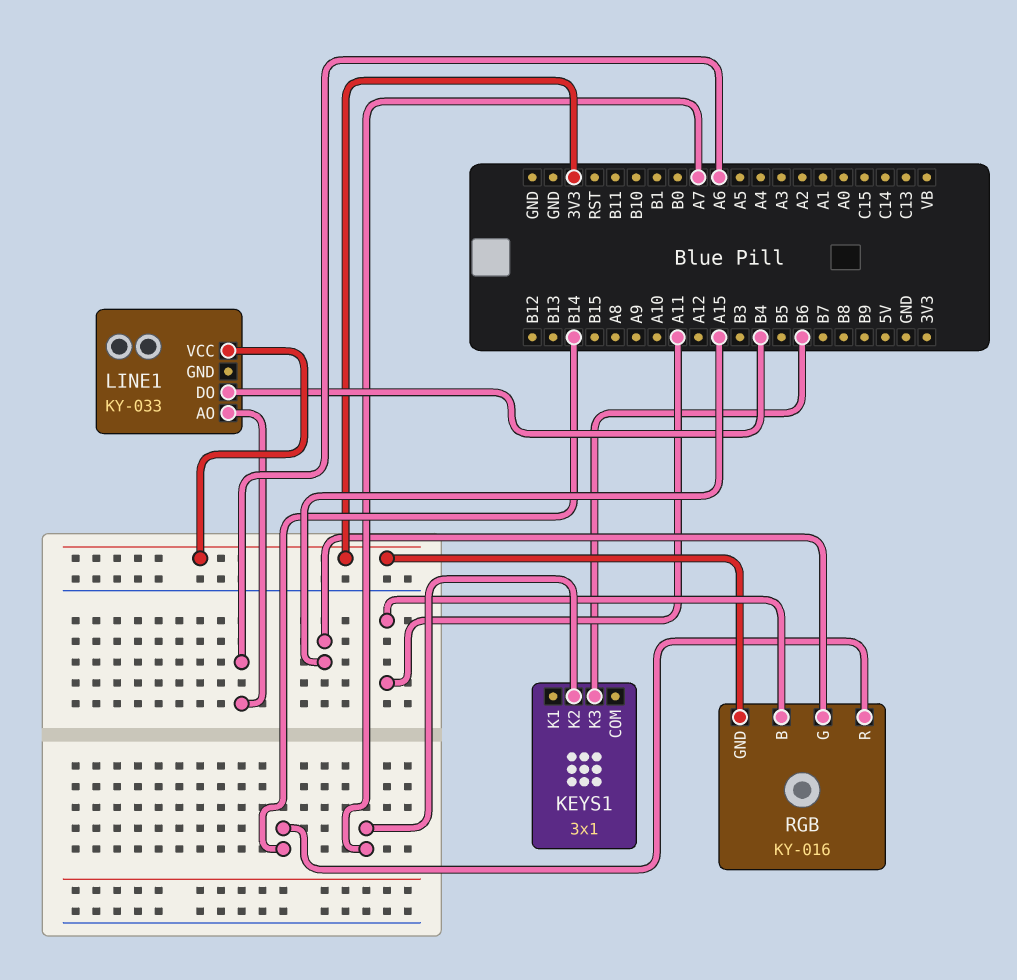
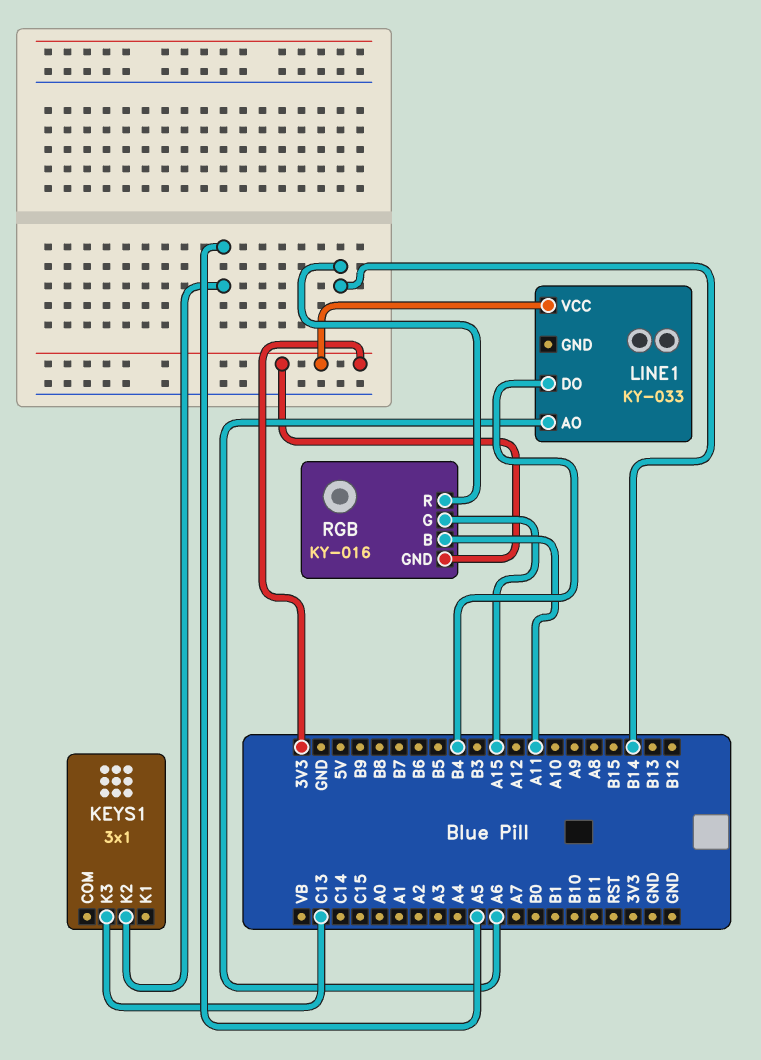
KEYS1 pin K2: A7 -> A5
KEYS1 pin K3: B6 -> C13

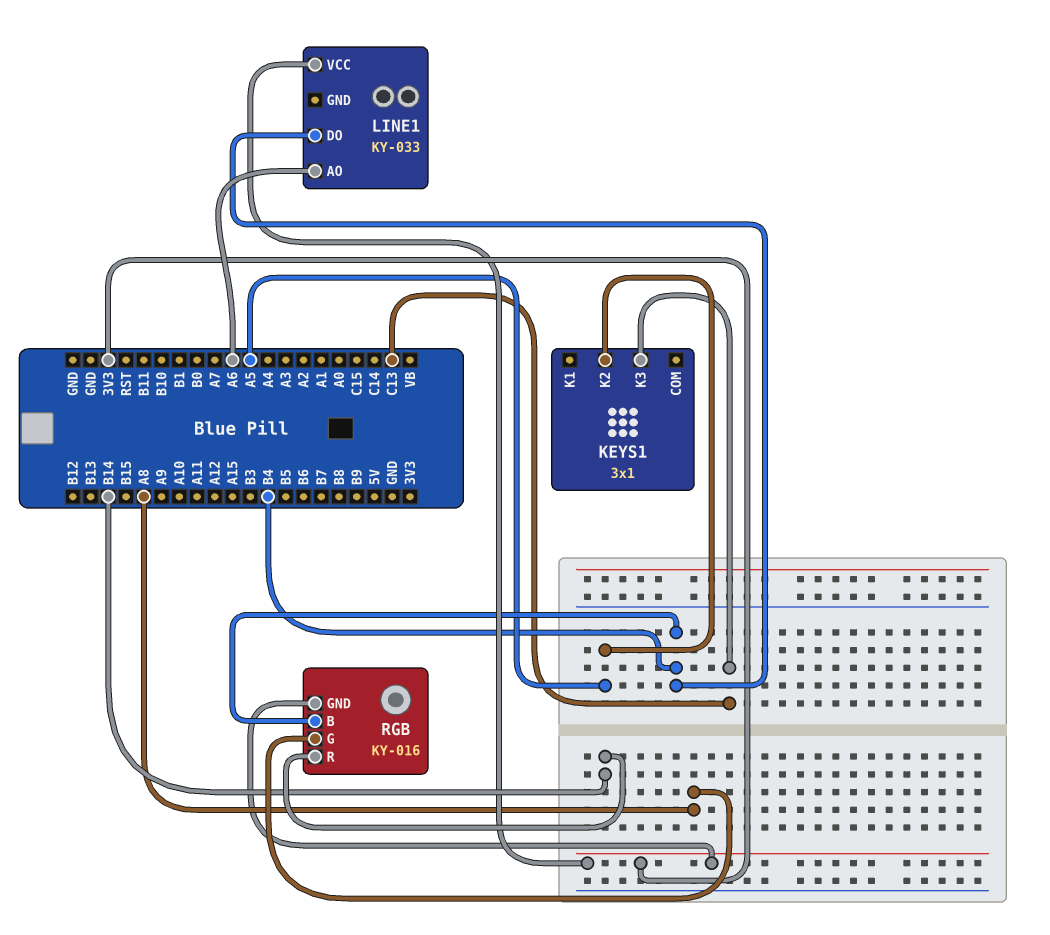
RGB pin B: A11 -> B4
RGB pin G: A15 -> A8

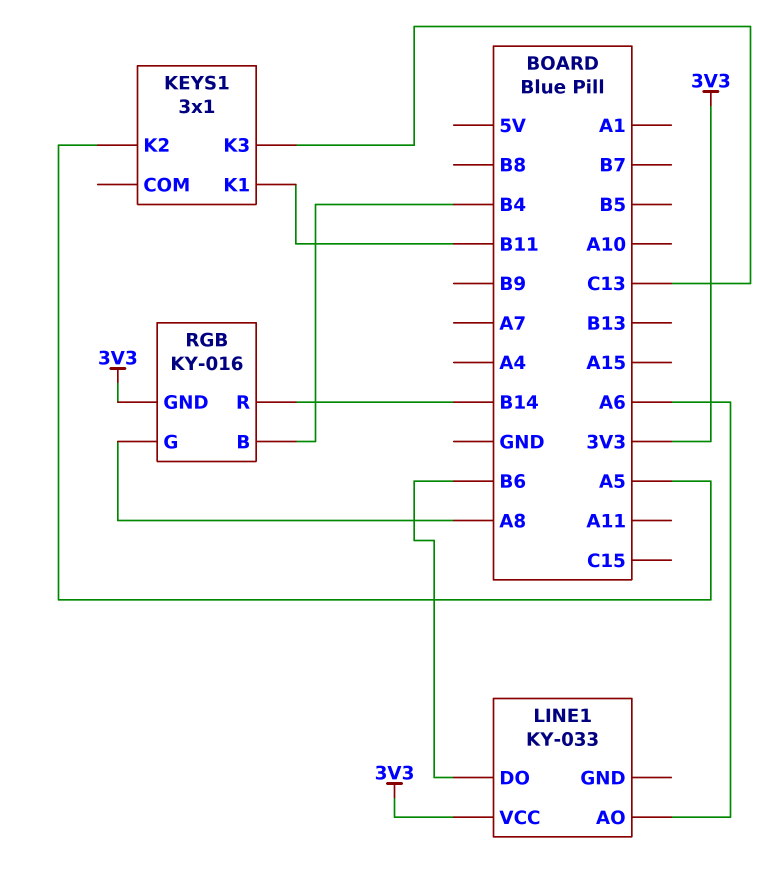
KEYS1 pin K1: none -> B11
LINE1 pin DO: B4 -> B6

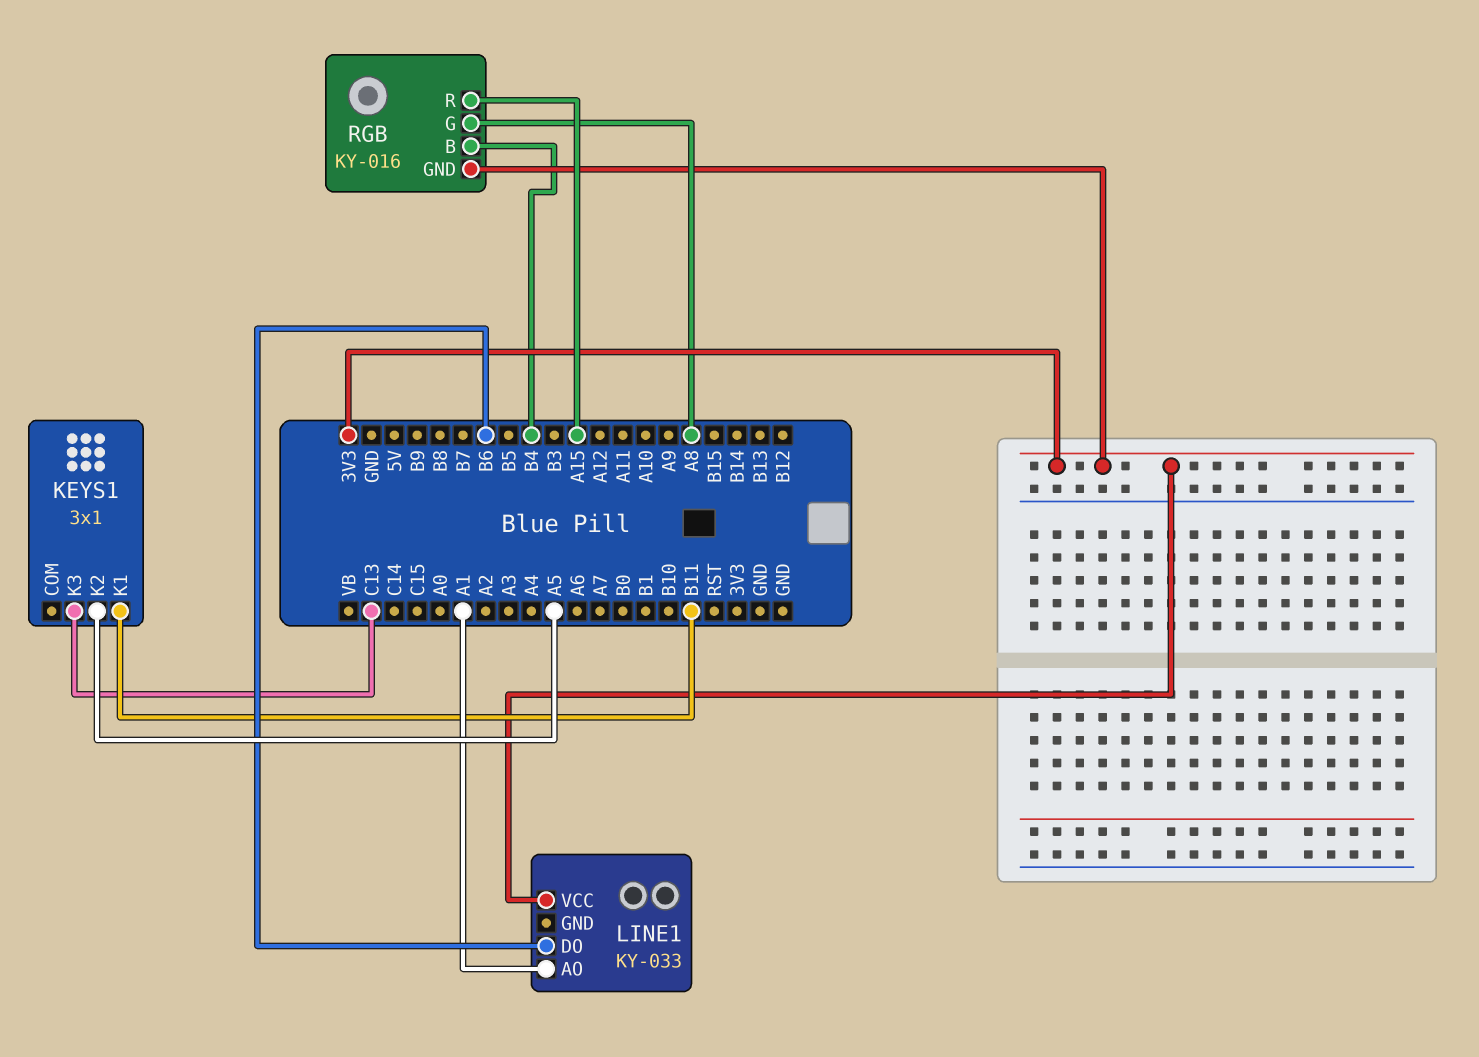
LINE1 pin AO: A6 -> A1
RGB pin R: B14 -> A15

